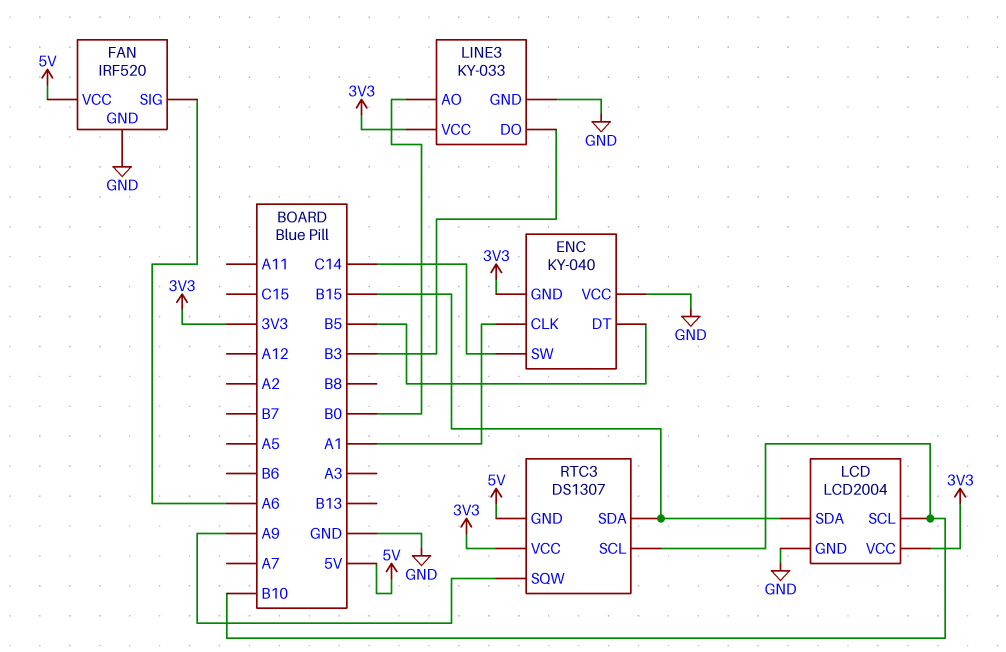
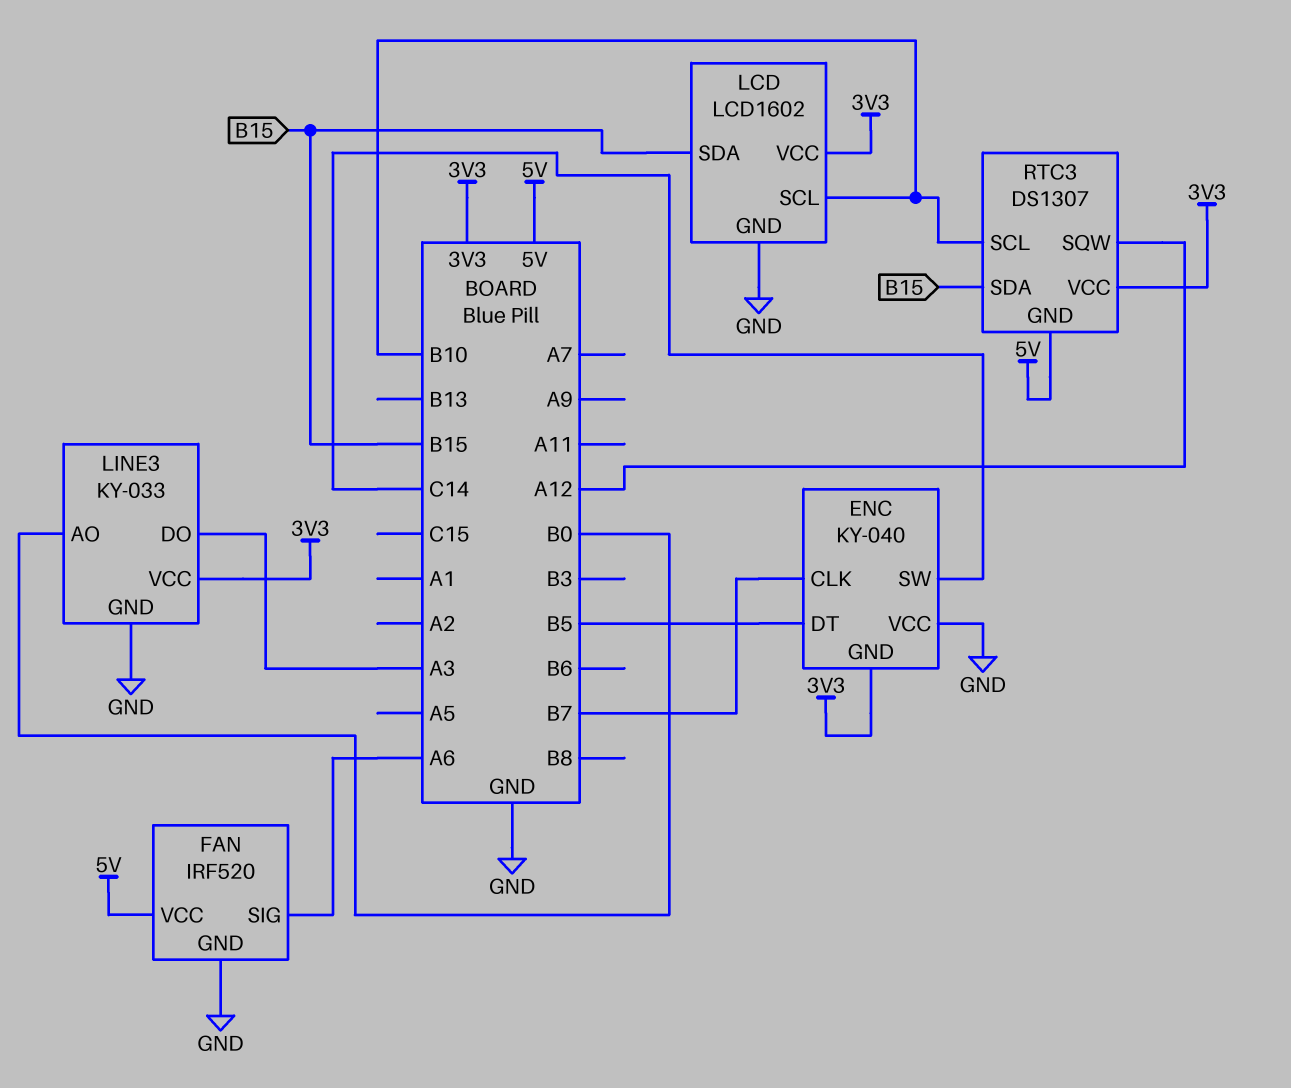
ENC pin CLK: A1 -> B7
LCD: LCD2004 -> LCD1602
LINE3 pin DO: B3 -> A3
RTC3 pin SQW: A9 -> A12

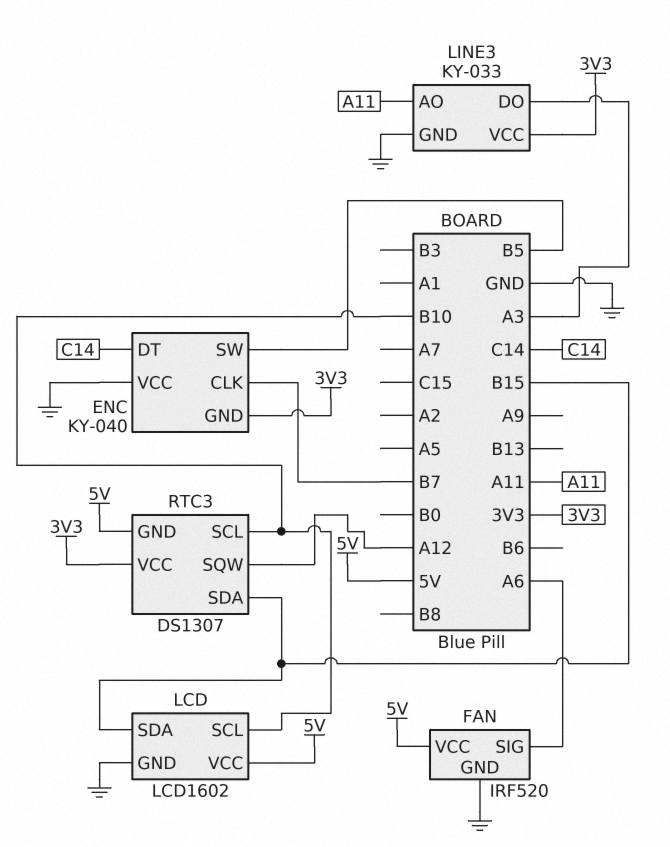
ENC pin DT: B5 -> C14
ENC pin SW: C14 -> B5
LCD pin VCC: 3V3 -> 5V
LINE3 pin AO: B0 -> A11

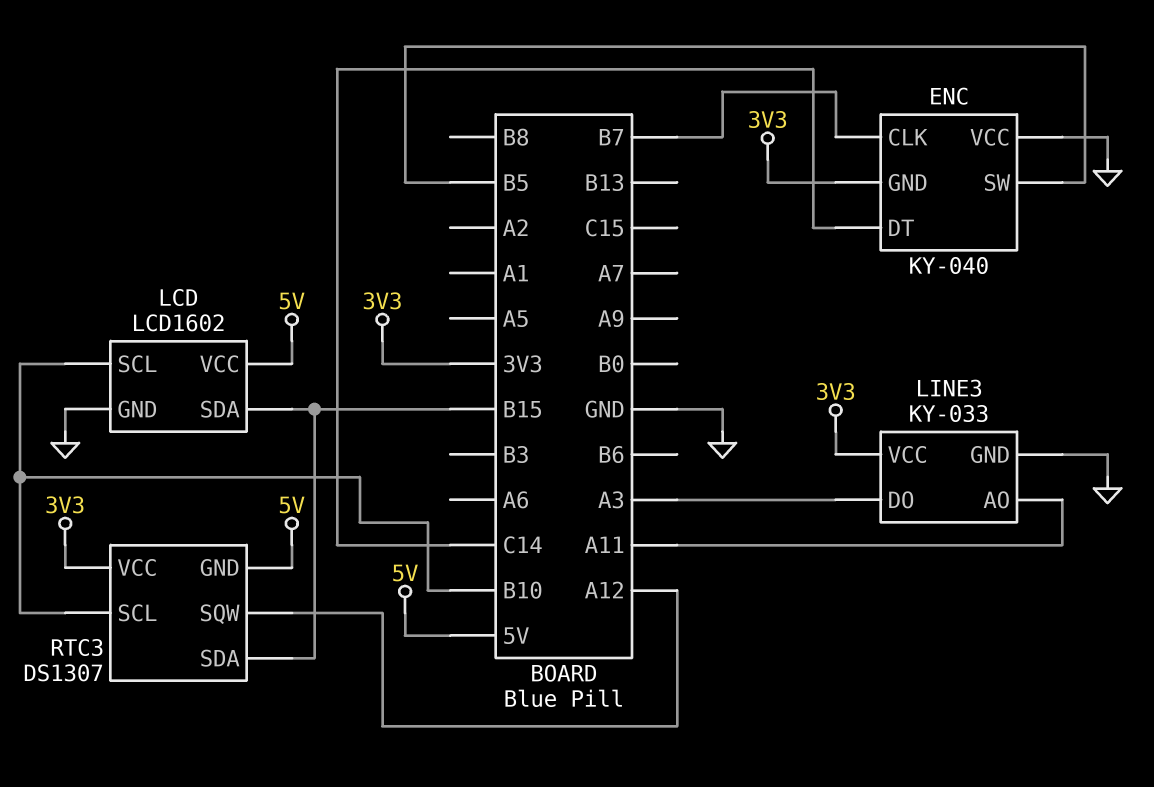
FAN: IRF520 -> none
FAN pin GND: GND -> none
FAN pin SIG: A6 -> none
FAN pin VCC: 5V -> none

